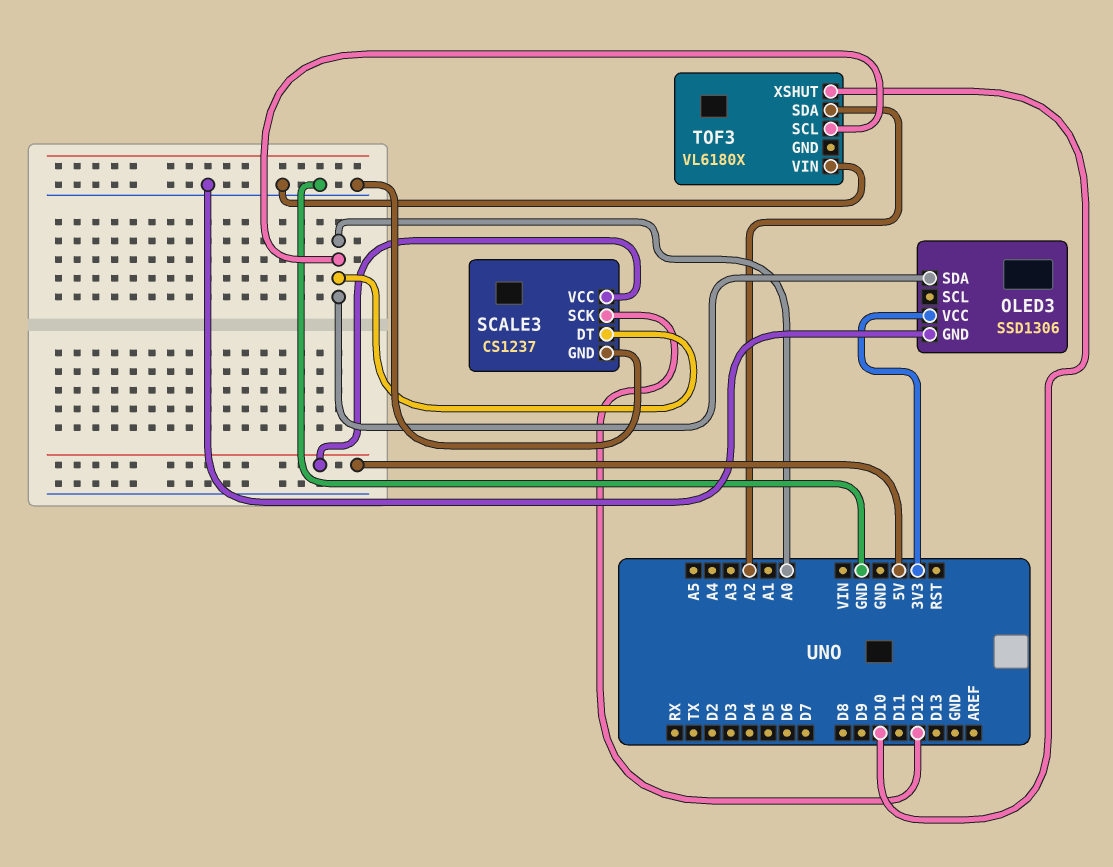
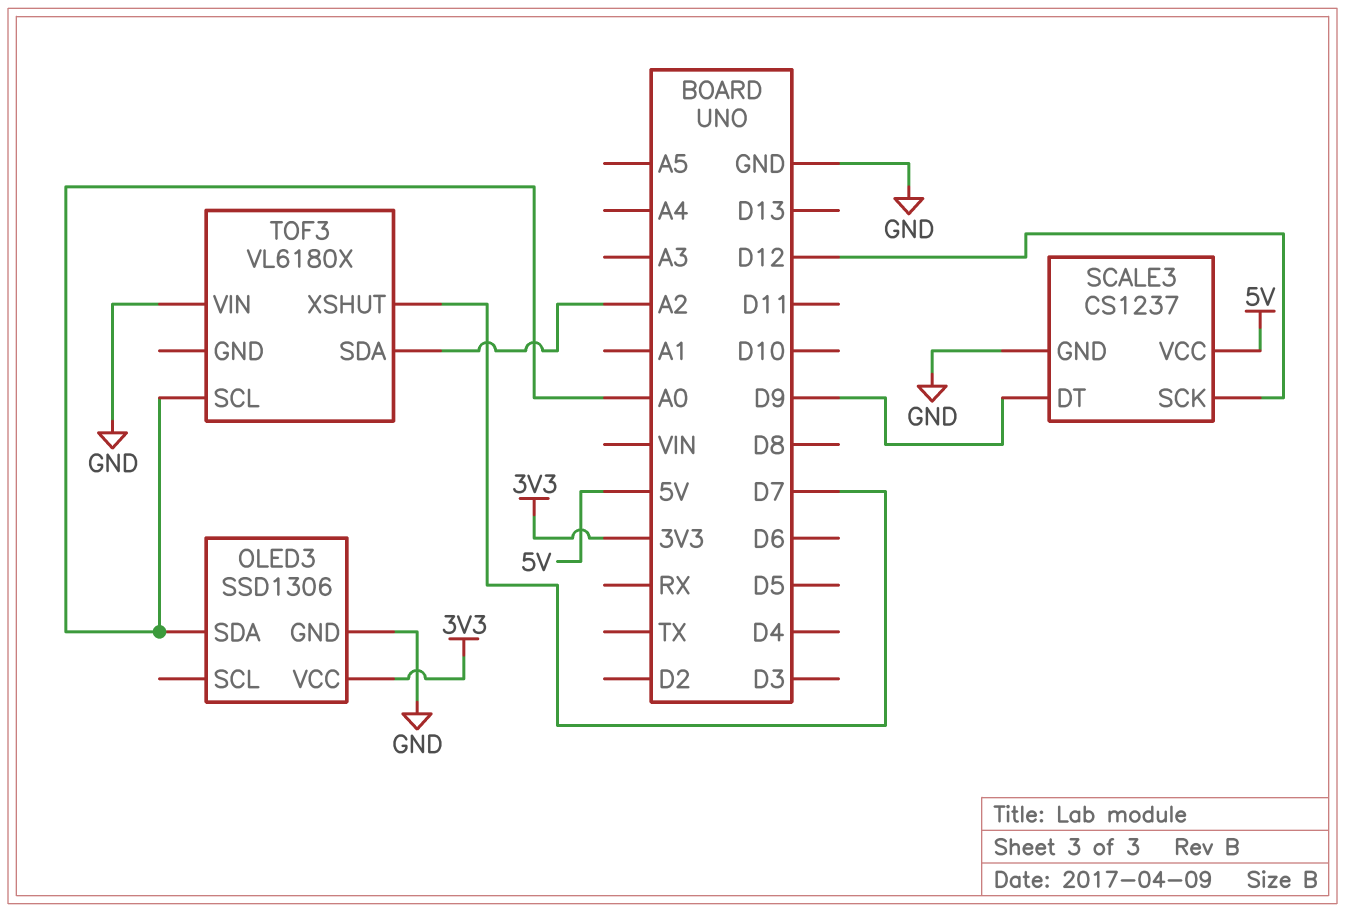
SCALE3 pin DT: A0 -> D9
TOF3 pin XSHUT: D10 -> D7

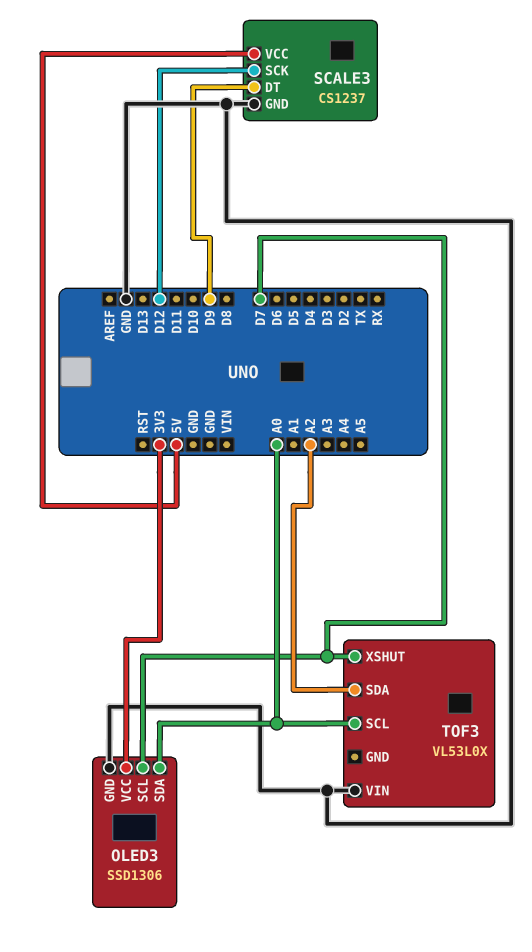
OLED3 pin SCL: none -> D7
TOF3: VL6180X -> VL53L0X

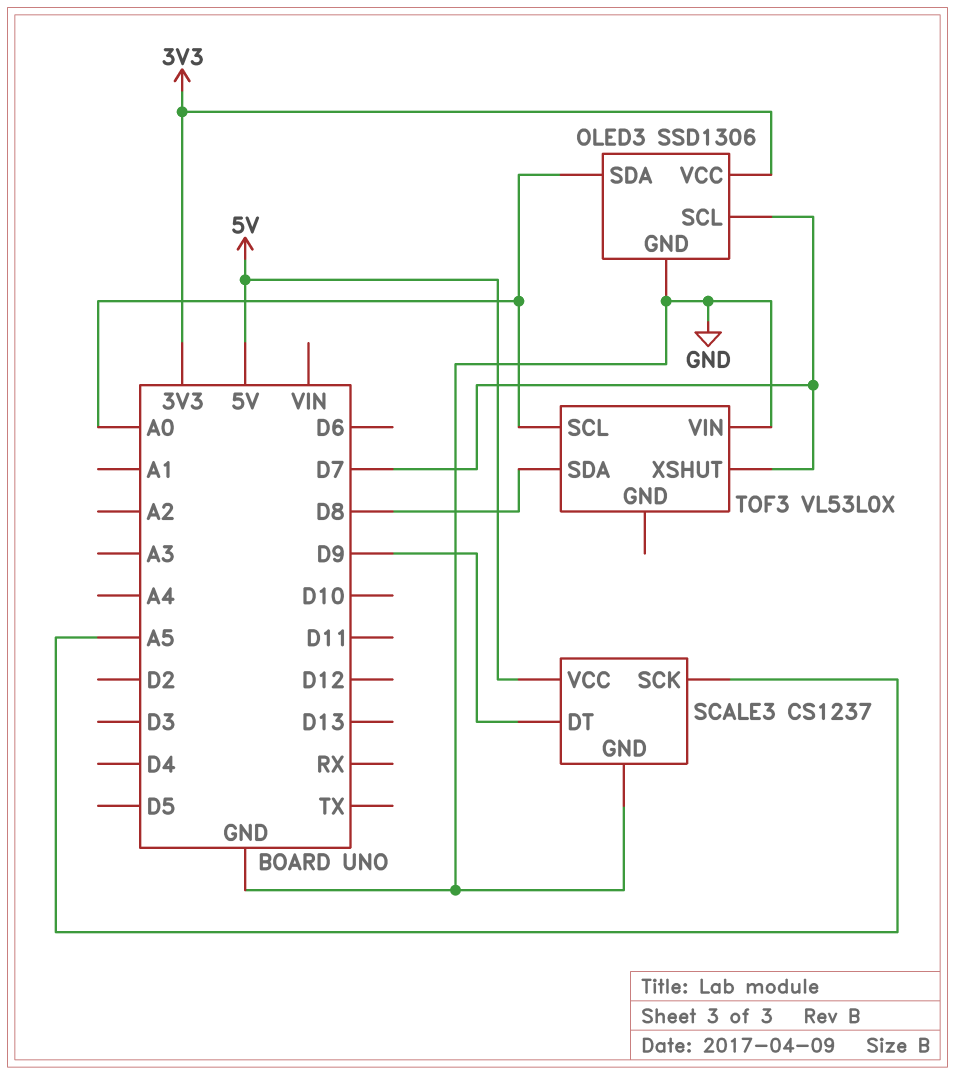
SCALE3 pin SCK: D12 -> A5
TOF3 pin SDA: A2 -> D8

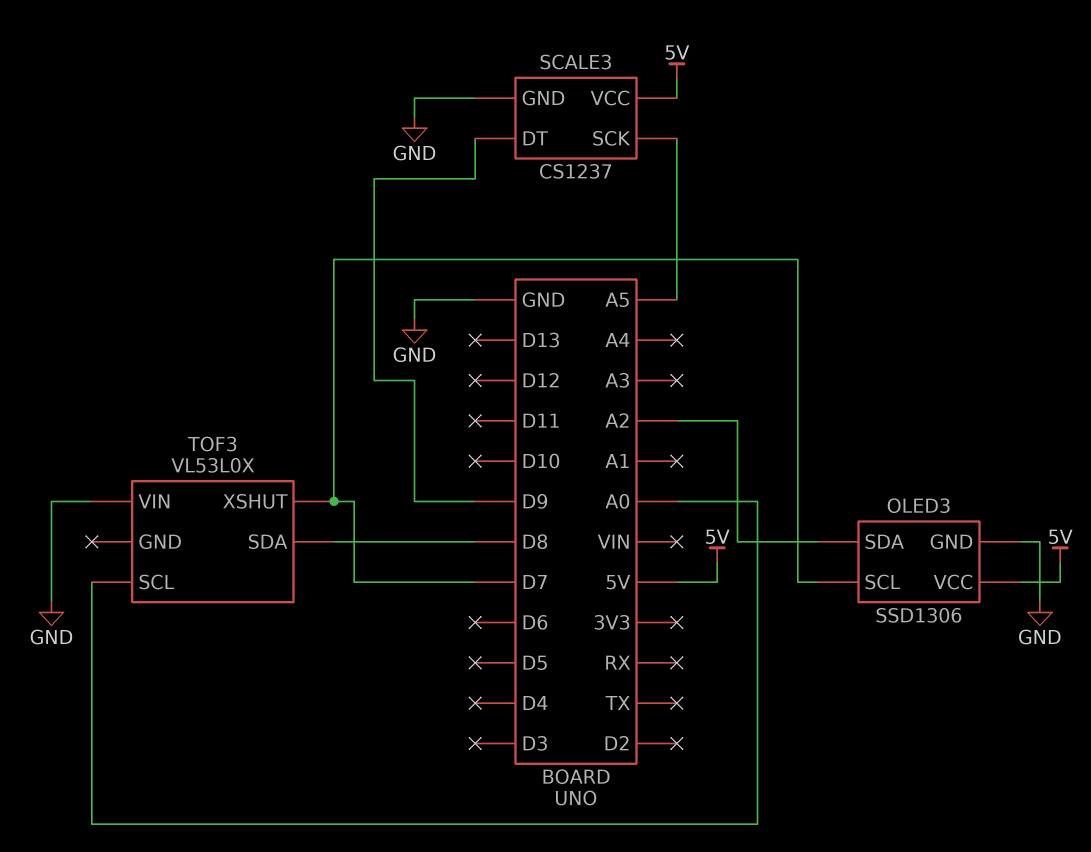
OLED3 pin SDA: A0 -> A2
OLED3 pin VCC: 3V3 -> 5V

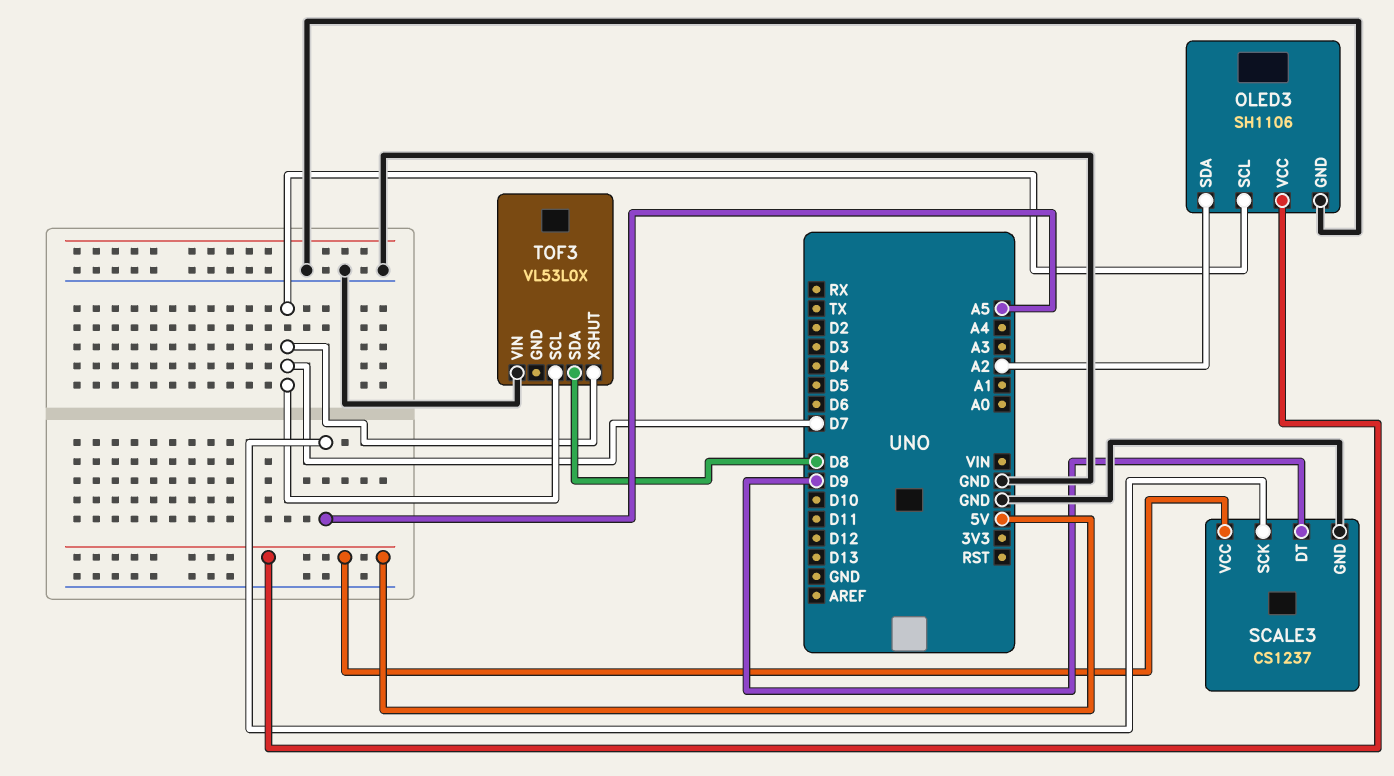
OLED3: SSD1306 -> SH1106
TOF3 pin SCL: A0 -> D7

